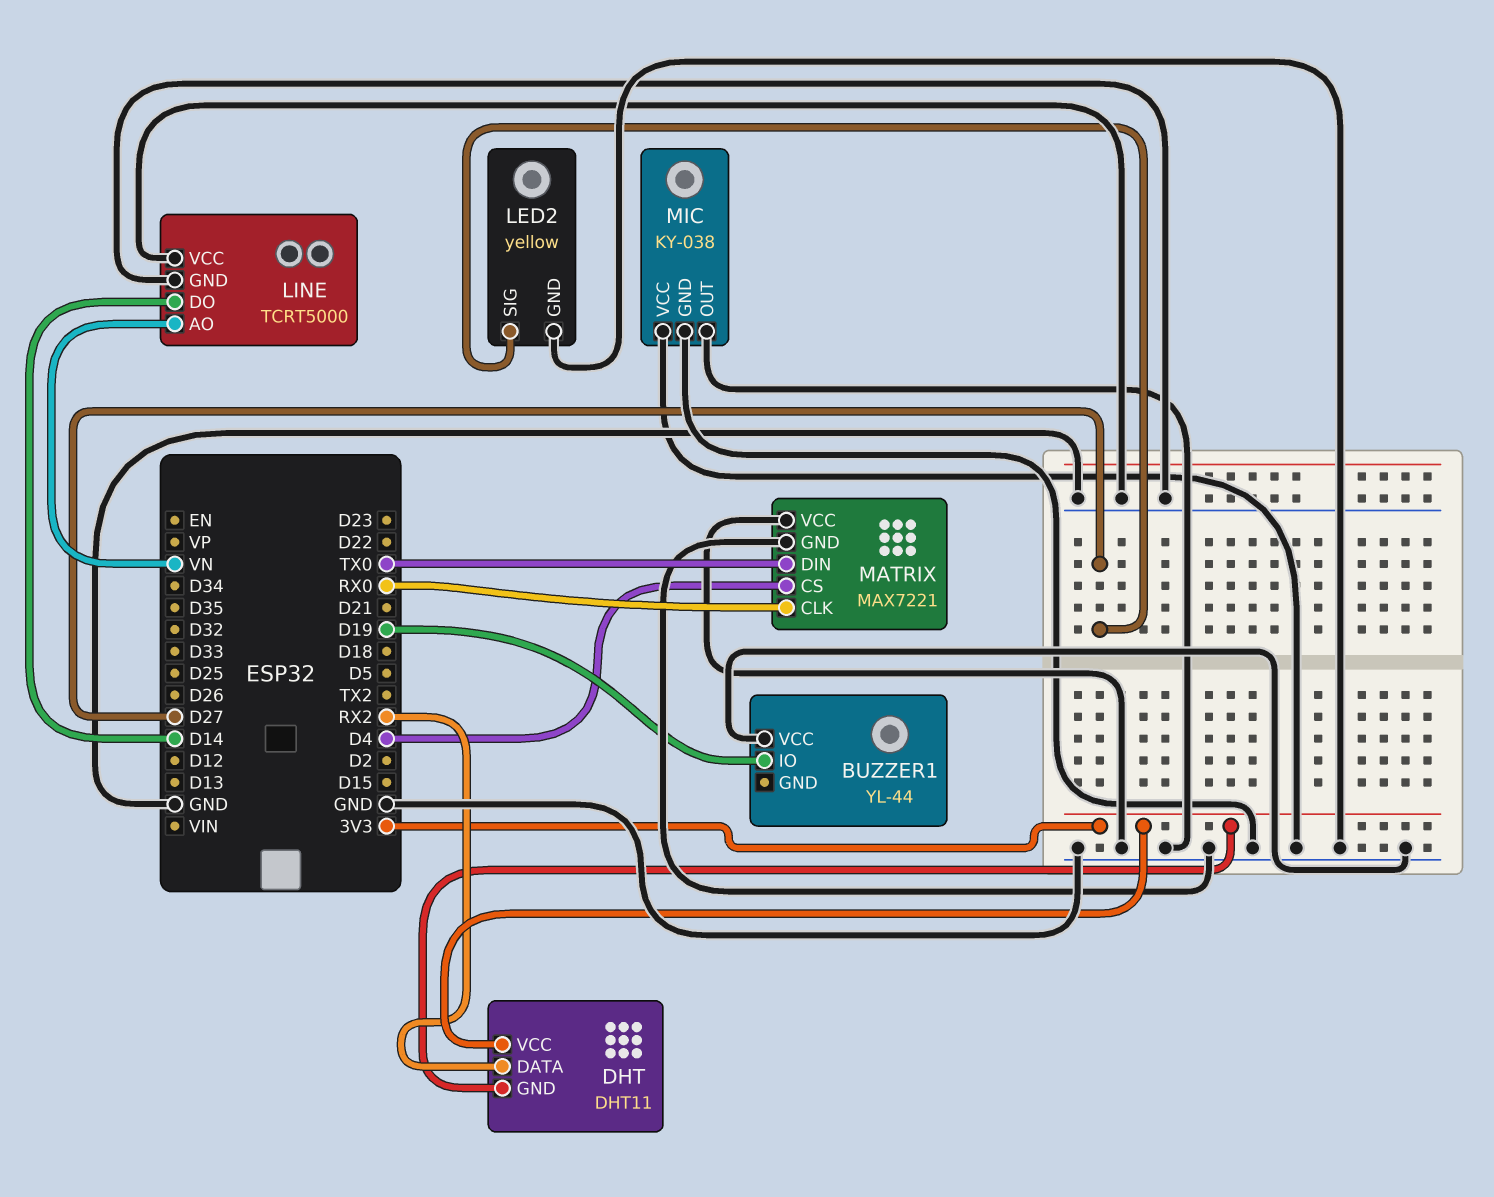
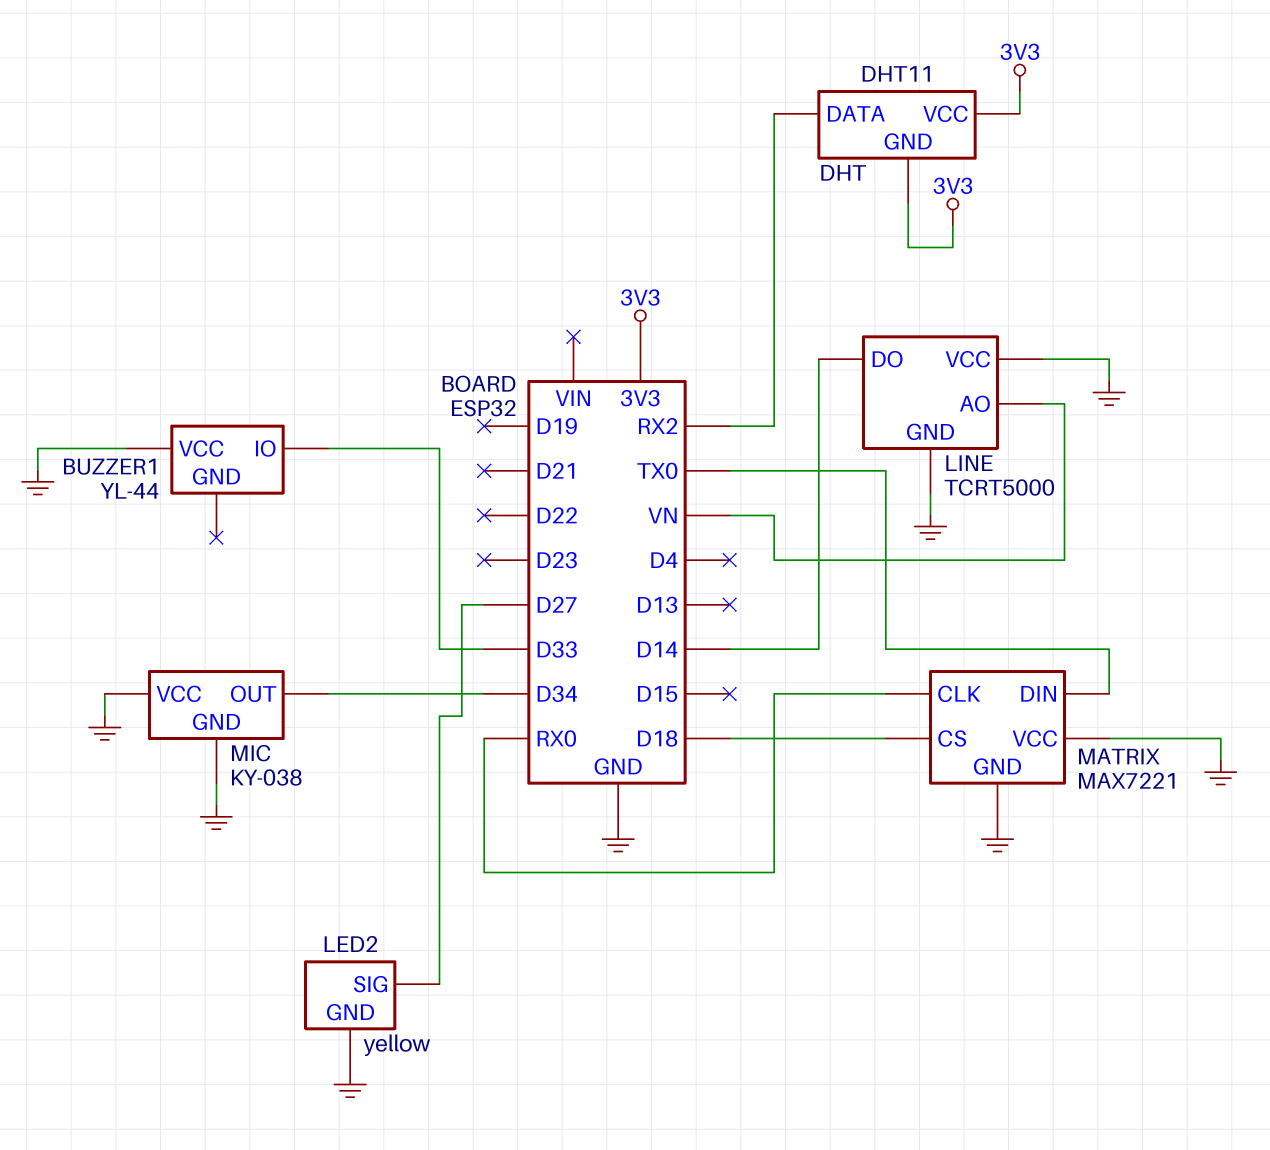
BUZZER1 pin IO: D19 -> D33
MATRIX pin CS: D4 -> D18
MIC pin OUT: GND -> D34

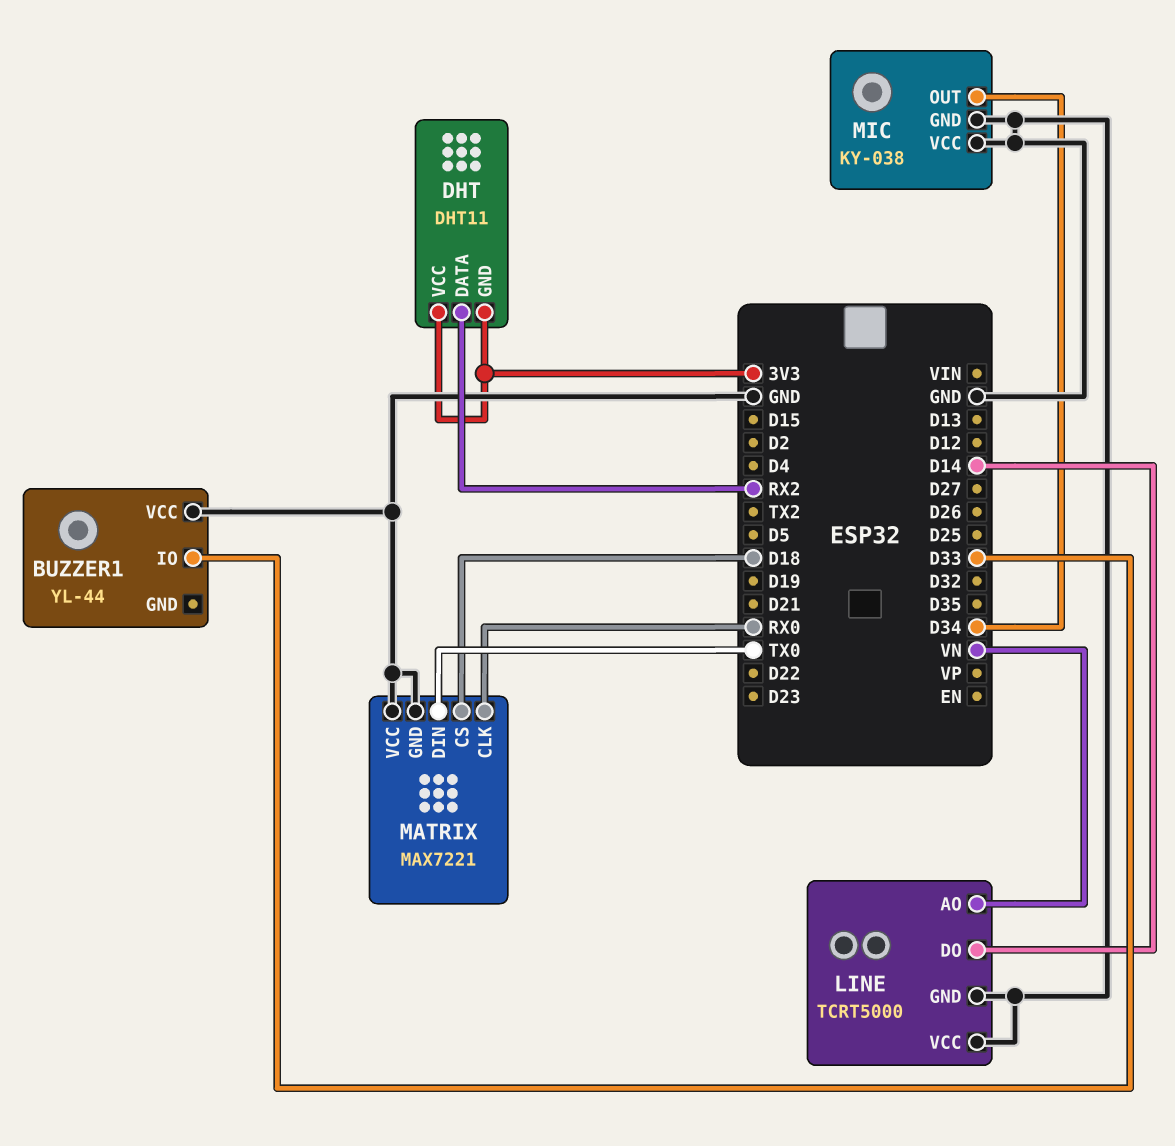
LED2: yellow -> none
LED2 pin GND: GND -> none
LED2 pin SIG: D27 -> none

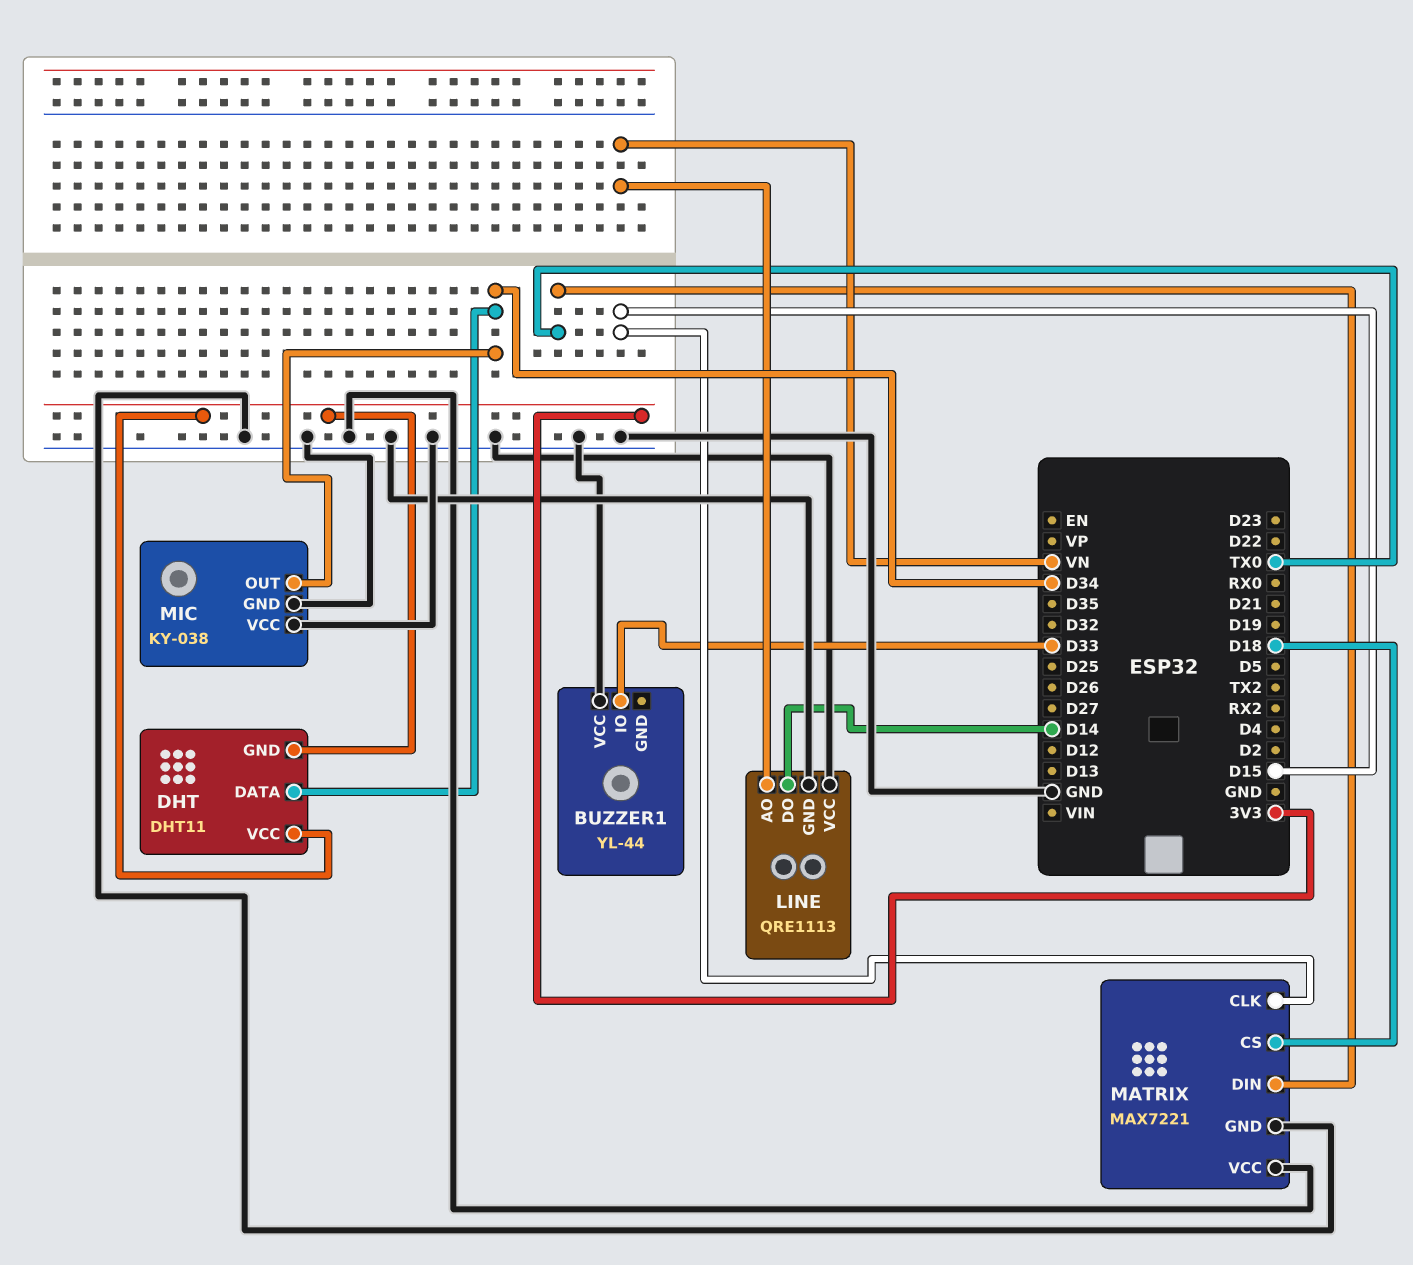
DHT pin DATA: RX2 -> D34
LINE: TCRT5000 -> QRE1113
MATRIX pin CLK: RX0 -> D15

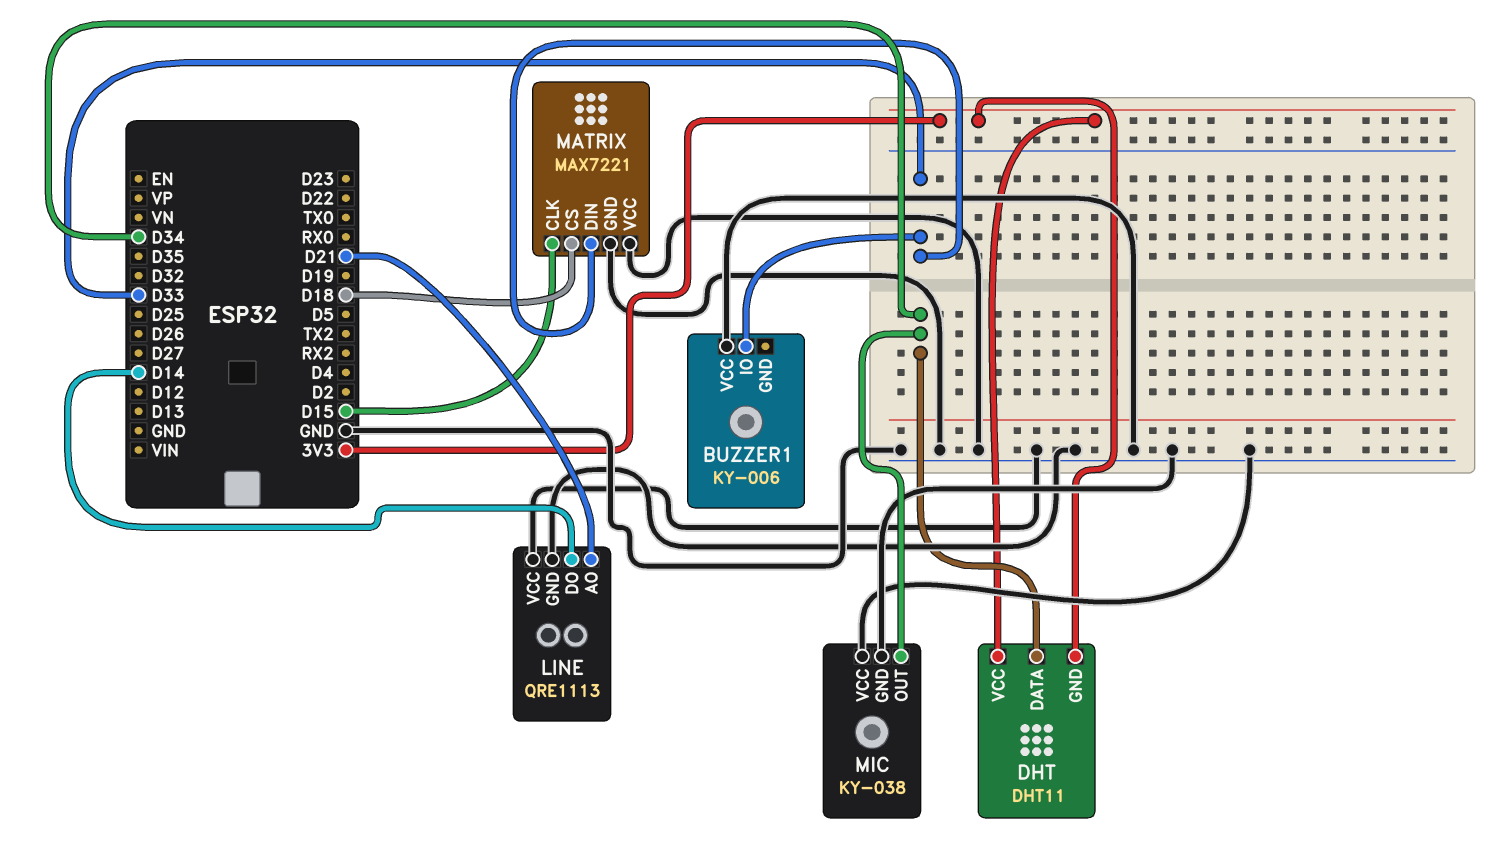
BUZZER1: YL-44 -> KY-006
LINE pin AO: VN -> D21
MATRIX pin DIN: TX0 -> D33

